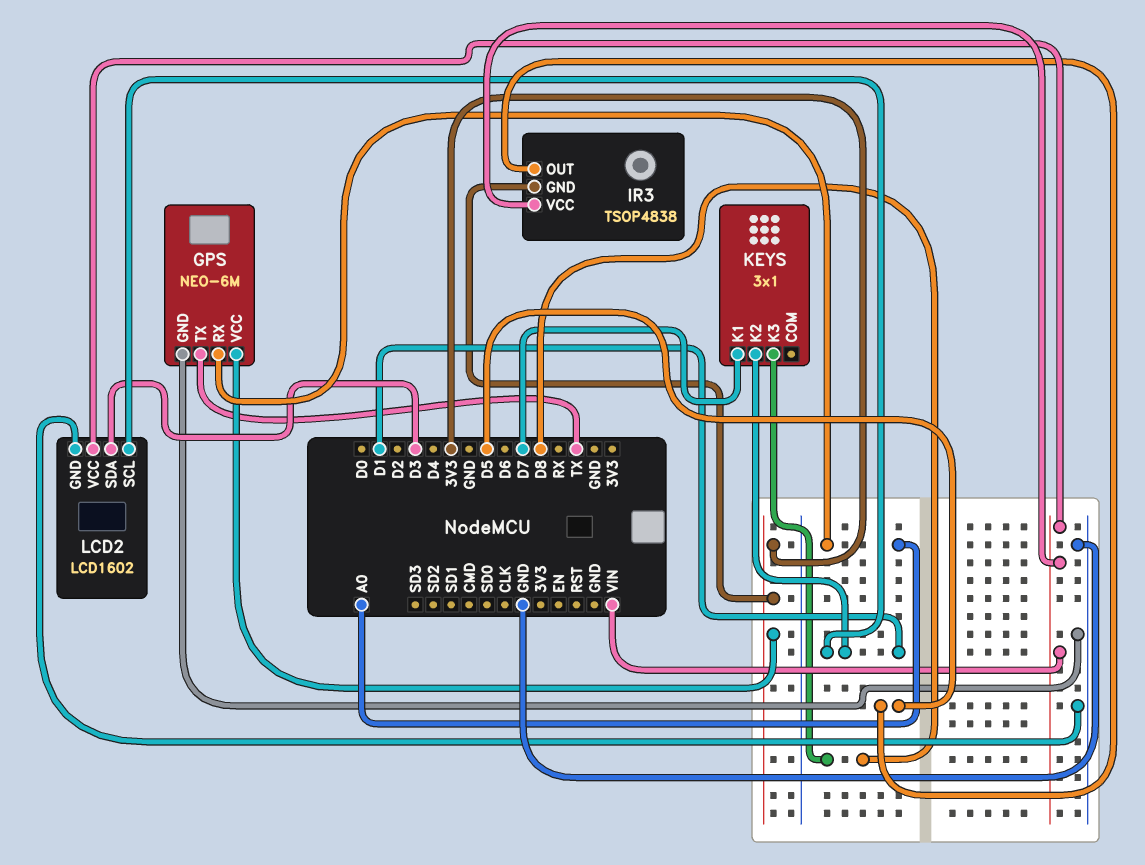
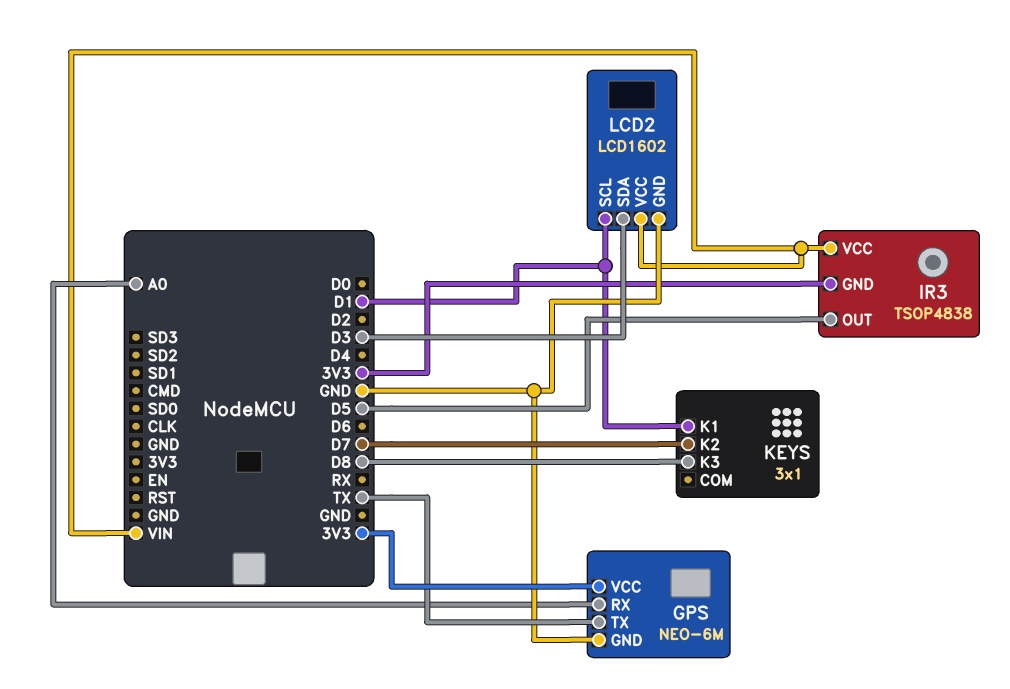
KEYS pin K1: D7 -> D1
KEYS pin K2: D1 -> D7

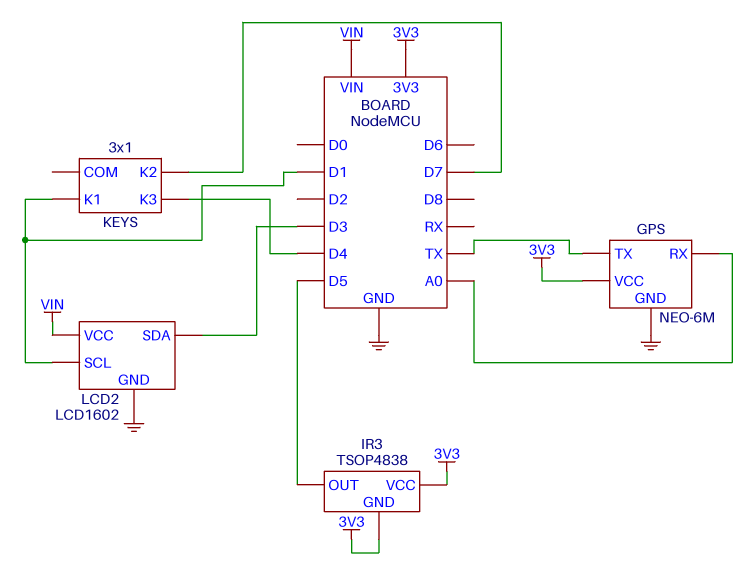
IR3 pin VCC: VIN -> 3V3
KEYS pin K3: D8 -> D4

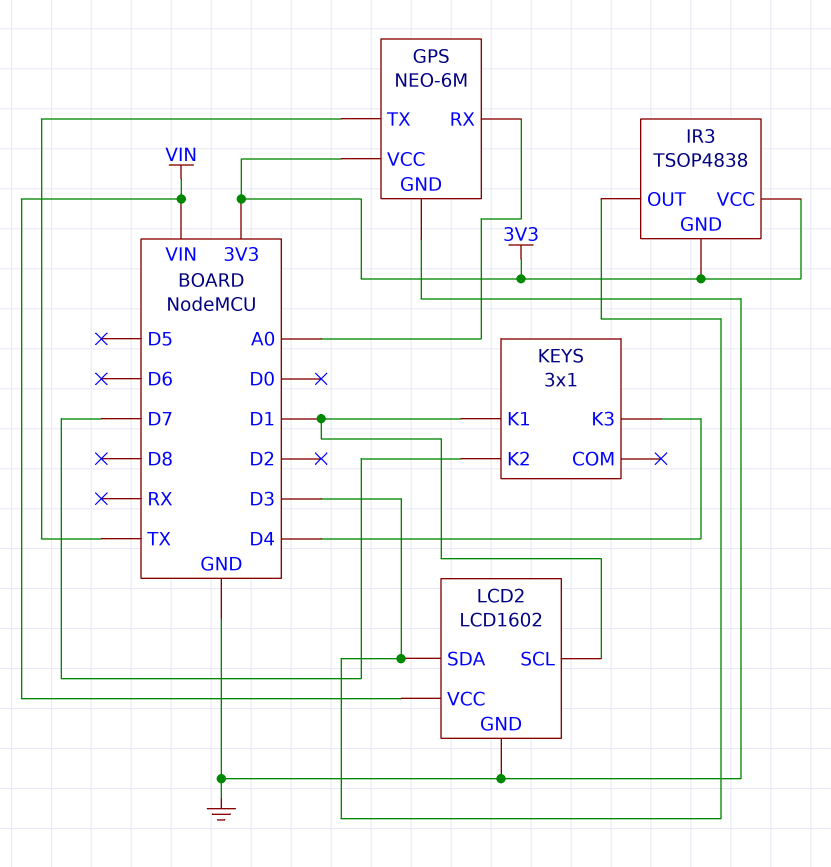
IR3 pin OUT: D5 -> D3

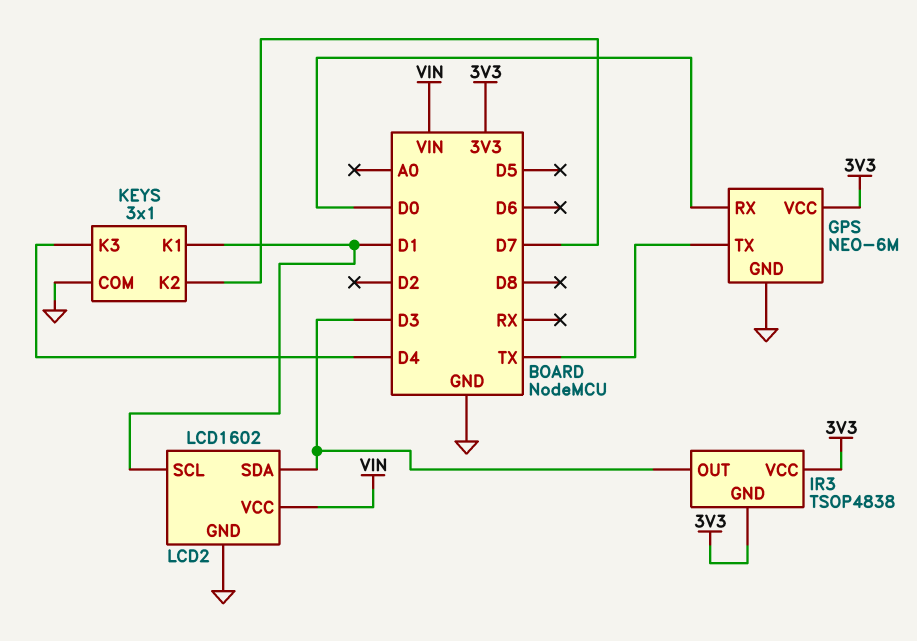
GPS pin RX: A0 -> D0
KEYS pin COM: none -> GND

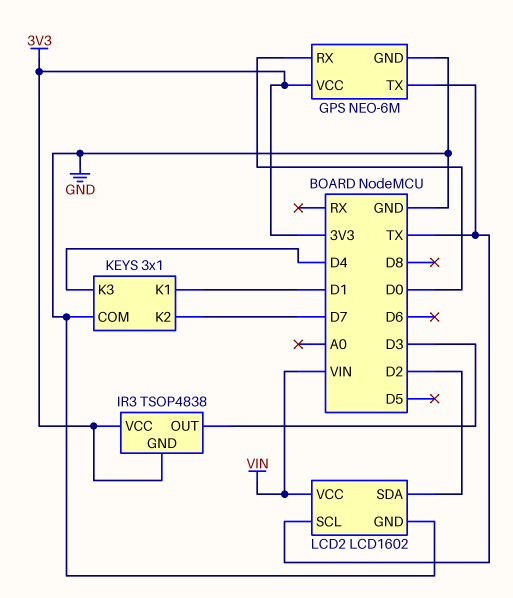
LCD2 pin SCL: D1 -> TX
LCD2 pin SDA: D3 -> D2

